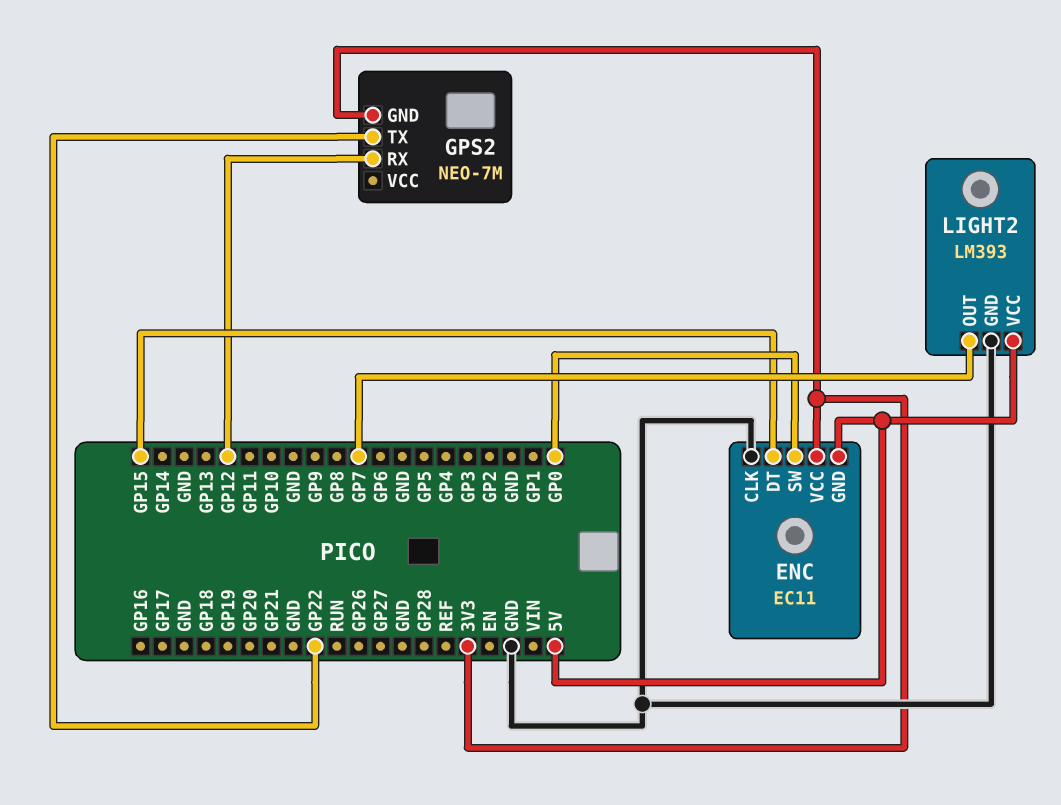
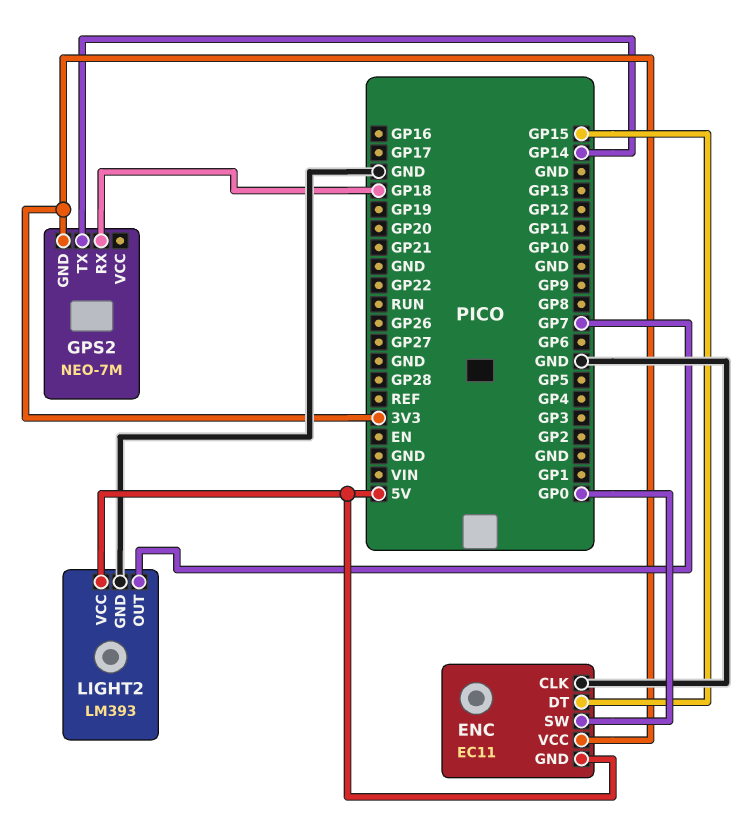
GPS2 pin RX: GP12 -> GP18
GPS2 pin TX: GP22 -> GP14

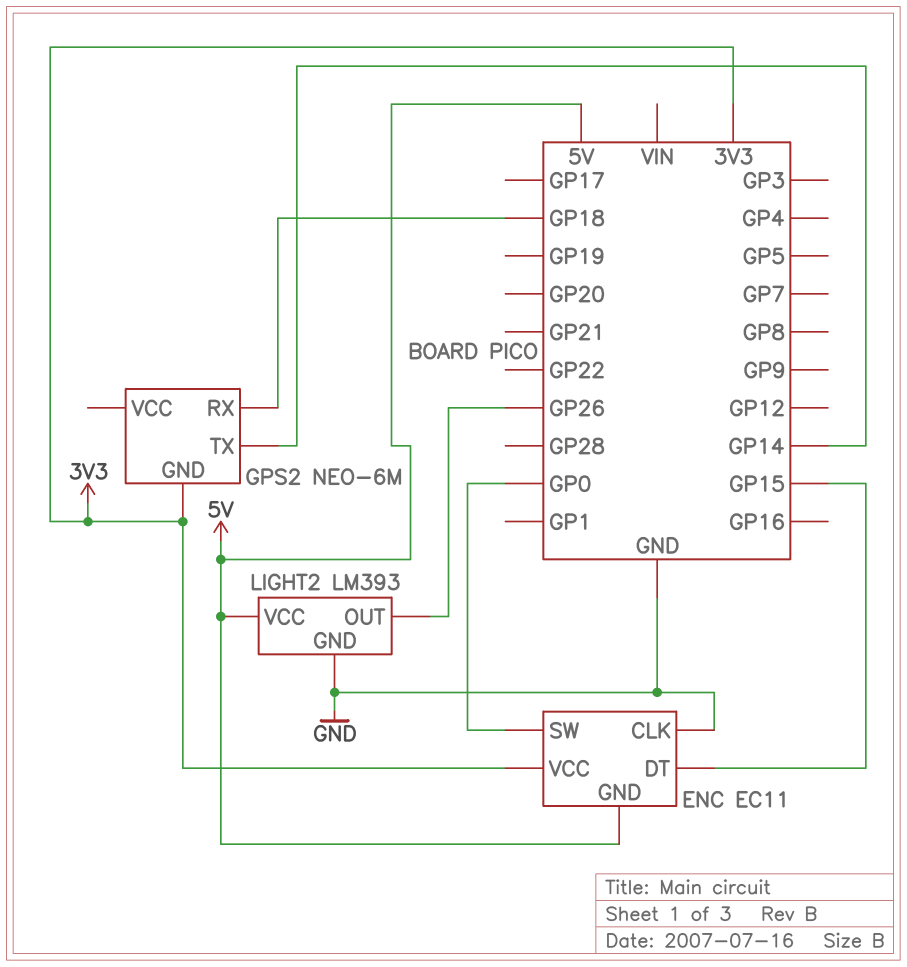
GPS2: NEO-7M -> NEO-6M
LIGHT2 pin OUT: GP7 -> GP26

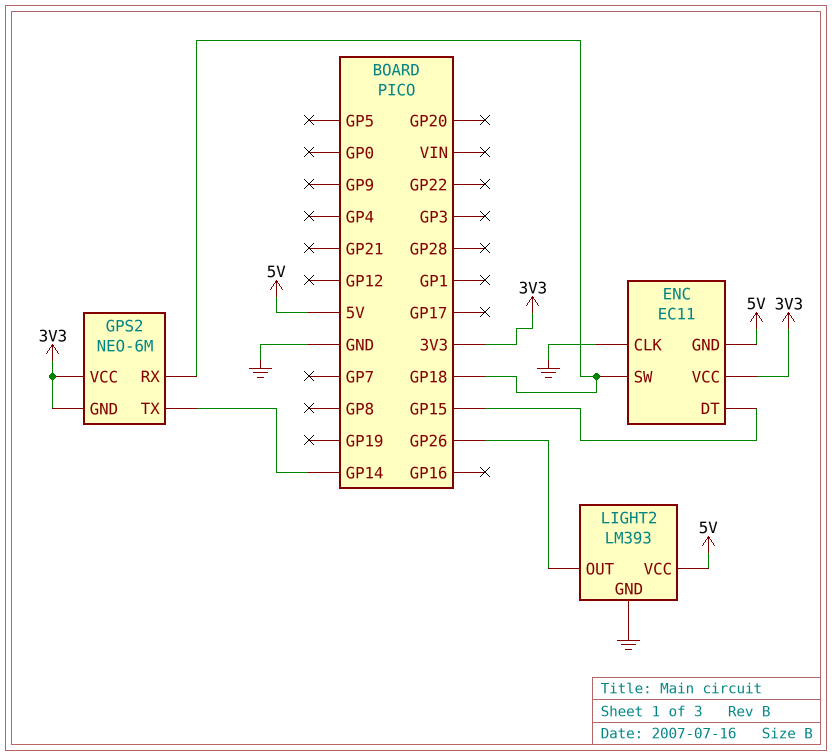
ENC pin SW: GP0 -> GP18
GPS2 pin VCC: none -> 3V3

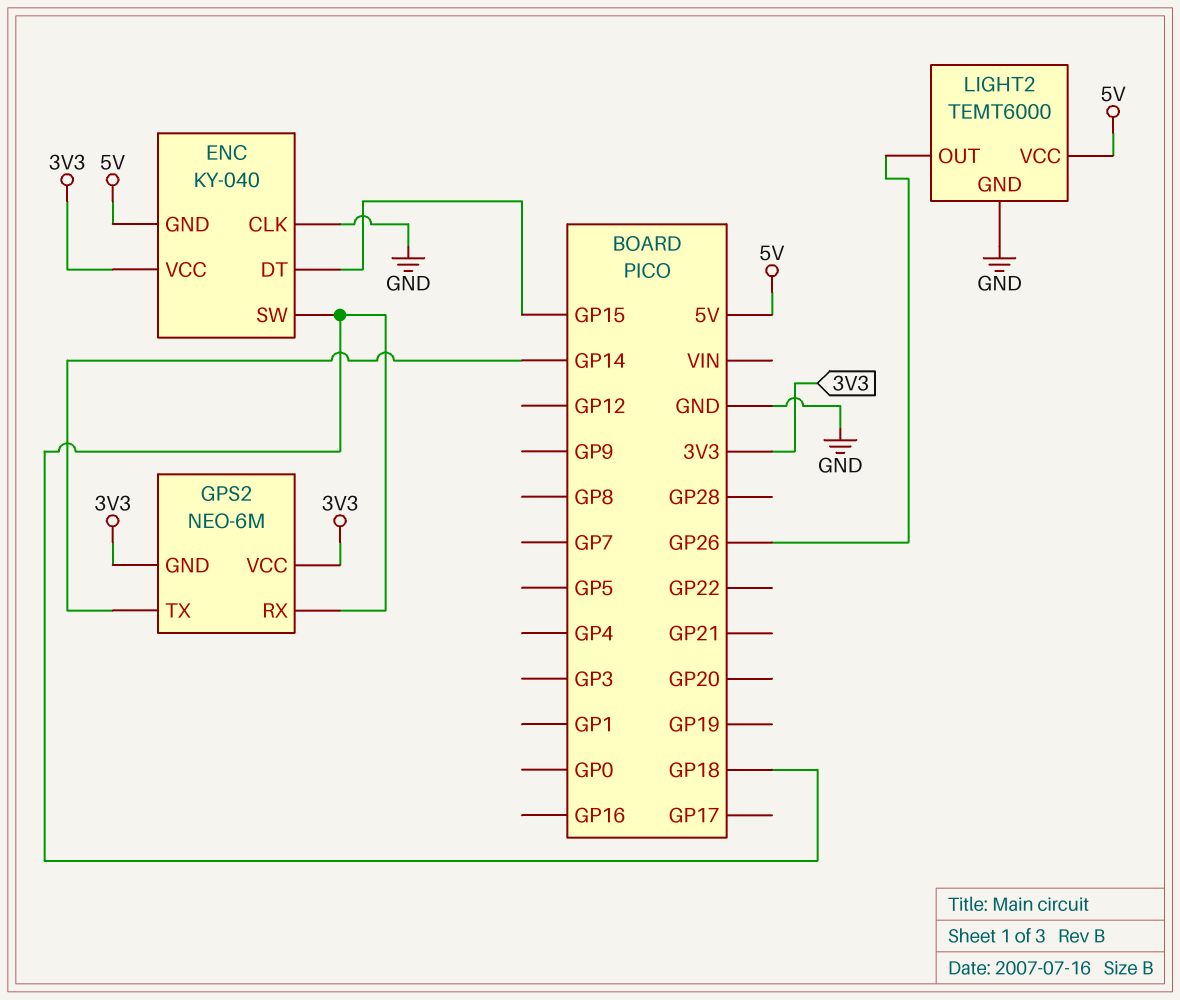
ENC: EC11 -> KY-040
LIGHT2: LM393 -> TEMT6000

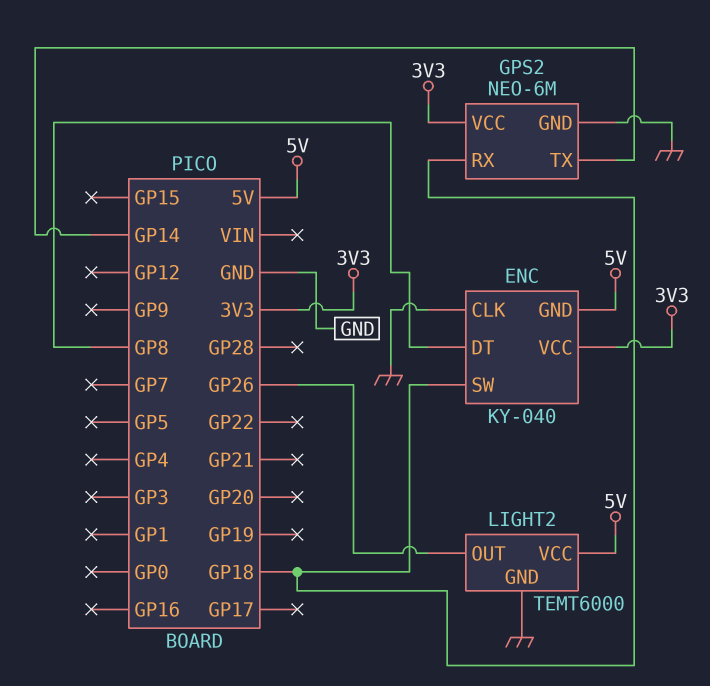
ENC pin DT: GP15 -> GP8
GPS2 pin GND: 3V3 -> GND

